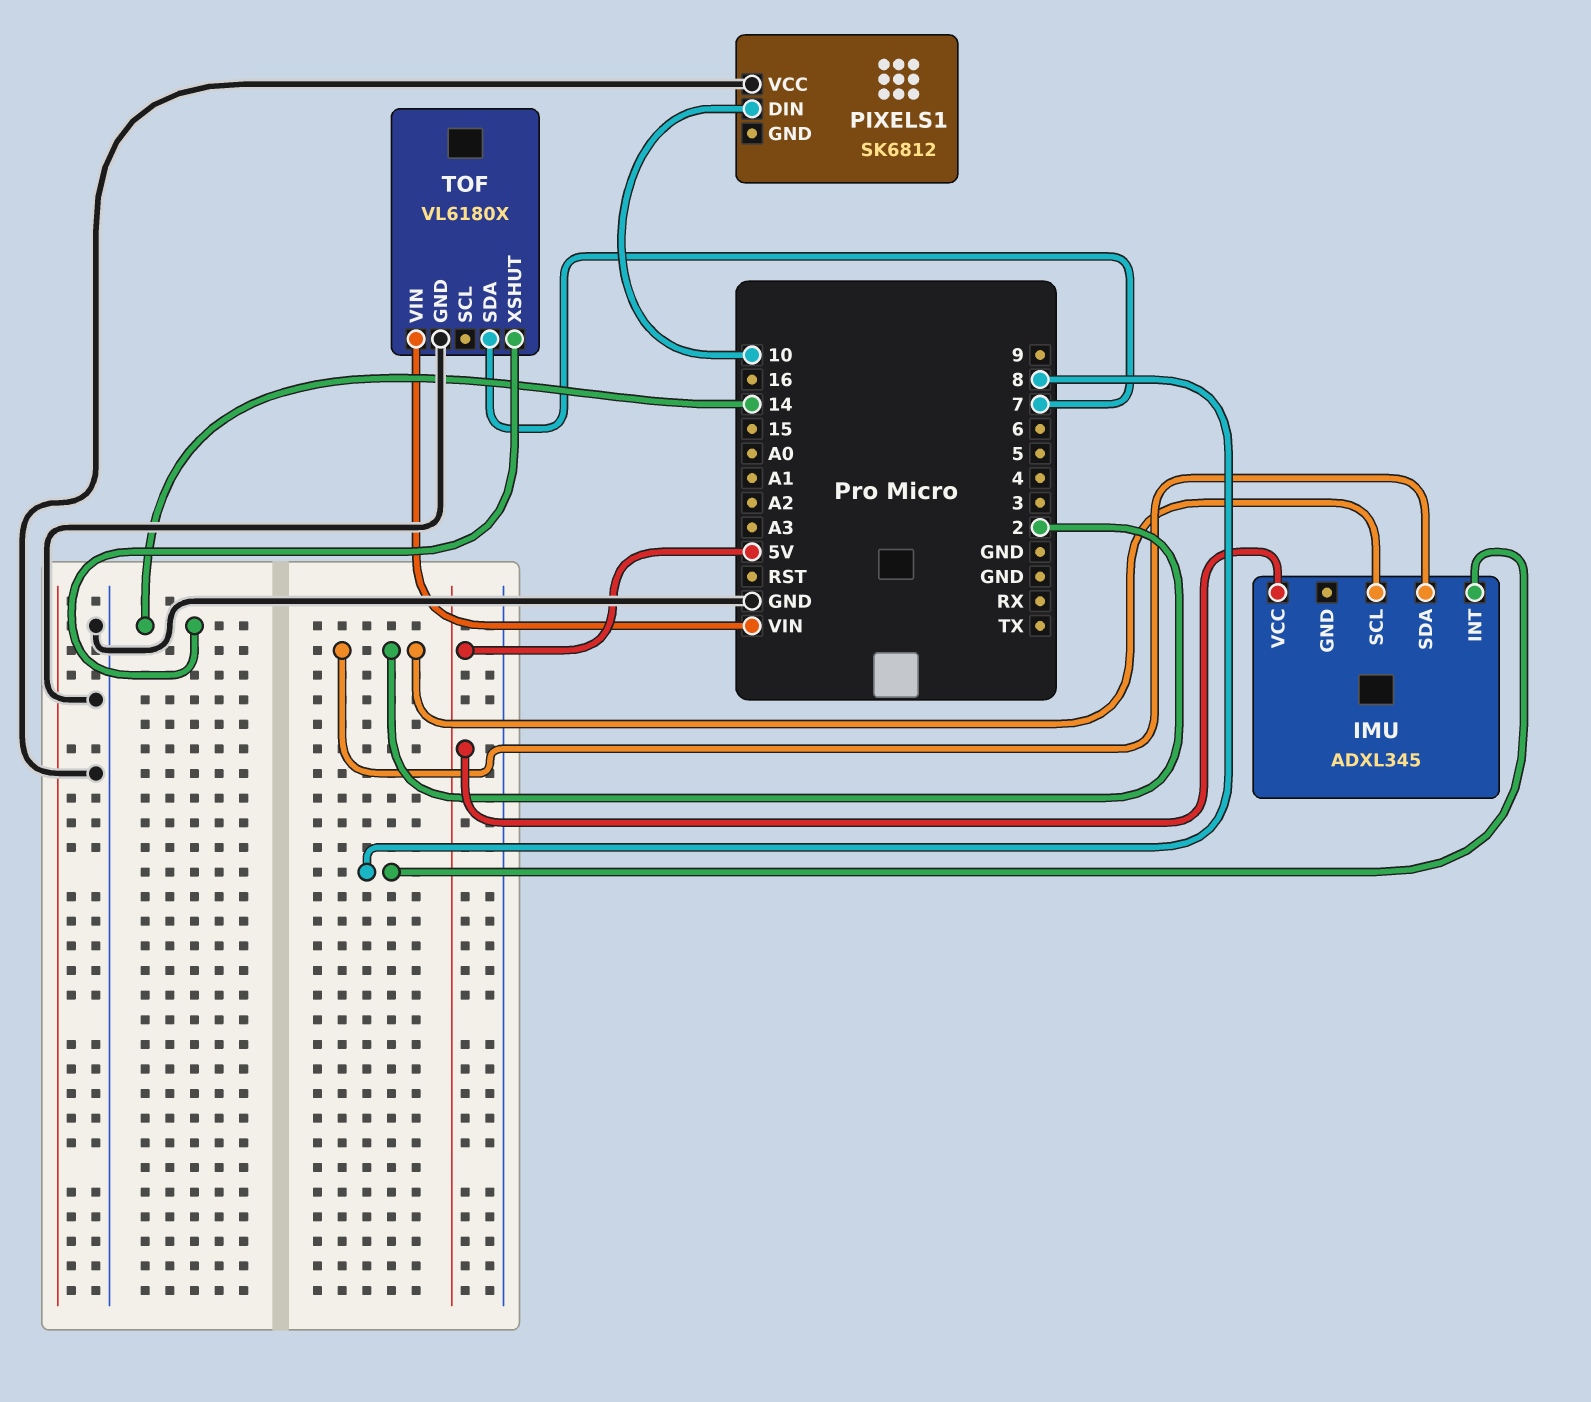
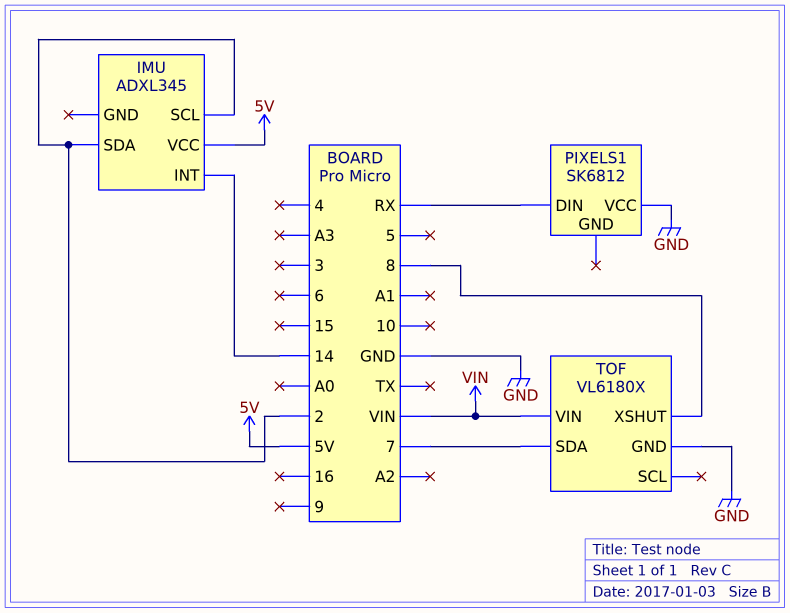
IMU pin INT: 8 -> 14
PIXELS1 pin DIN: 10 -> RX
TOF pin XSHUT: 14 -> 8

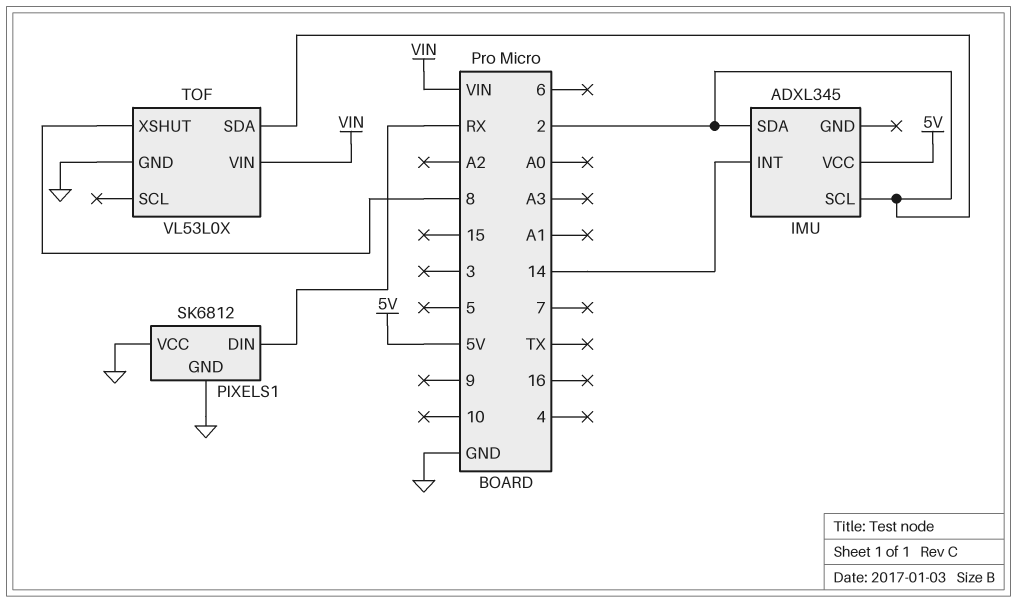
PIXELS1 pin GND: none -> GND
TOF: VL6180X -> VL53L0X
TOF pin SDA: 7 -> 2

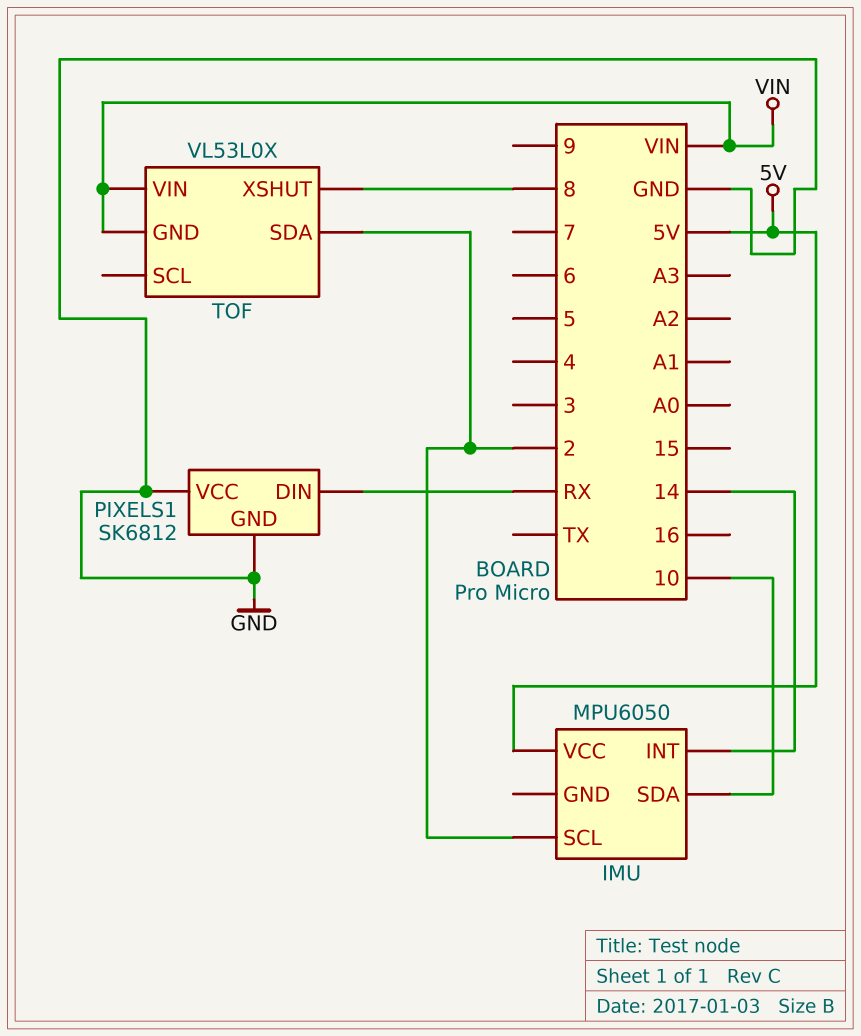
IMU: ADXL345 -> MPU6050
IMU pin SDA: 2 -> 10
TOF pin GND: GND -> VIN

